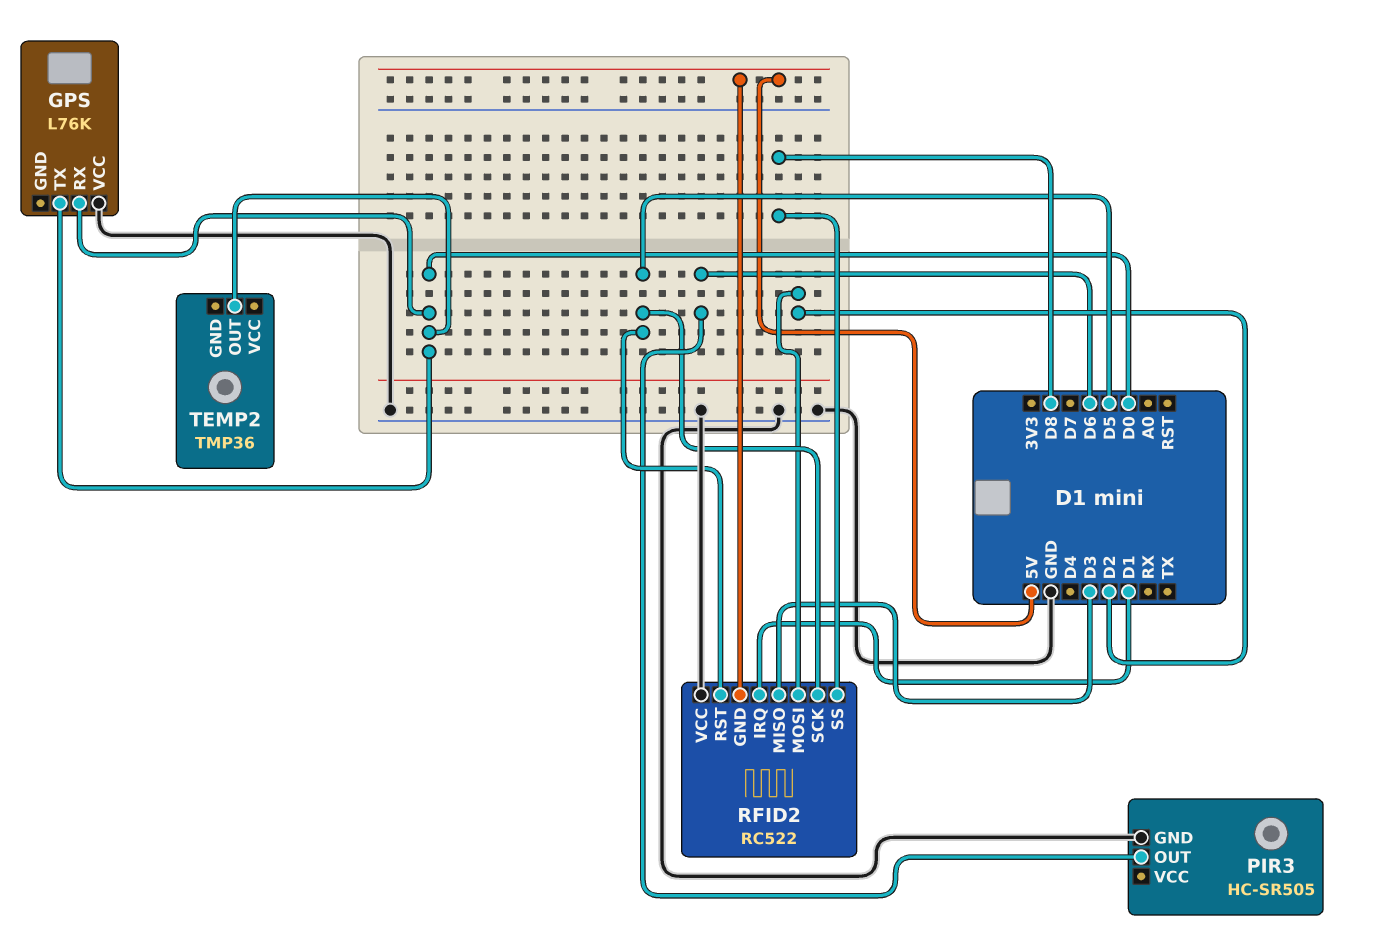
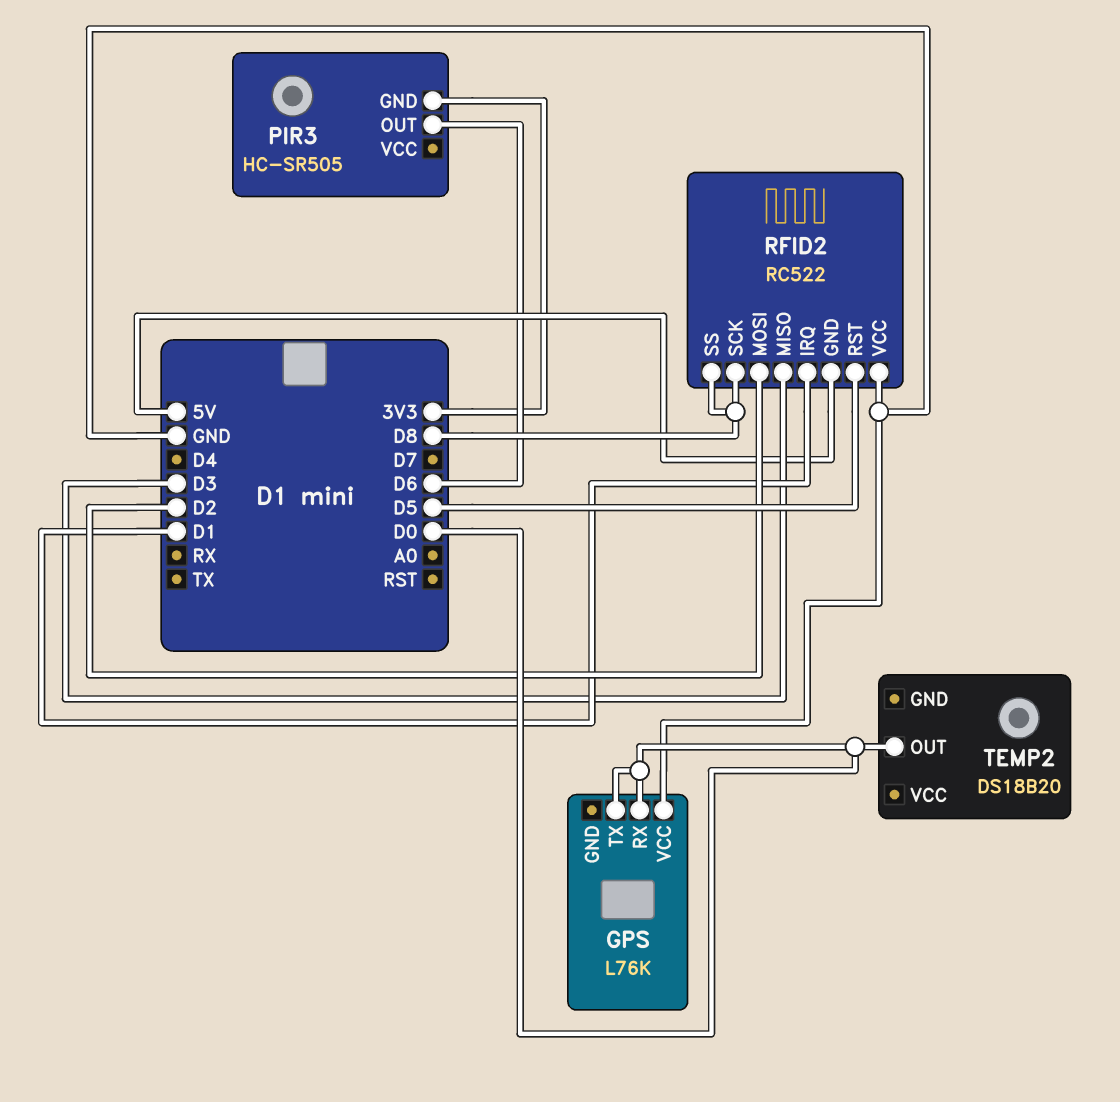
PIR3 pin GND: GND -> 3V3
RFID2 pin SCK: D5 -> D8
TEMP2: TMP36 -> DS18B20

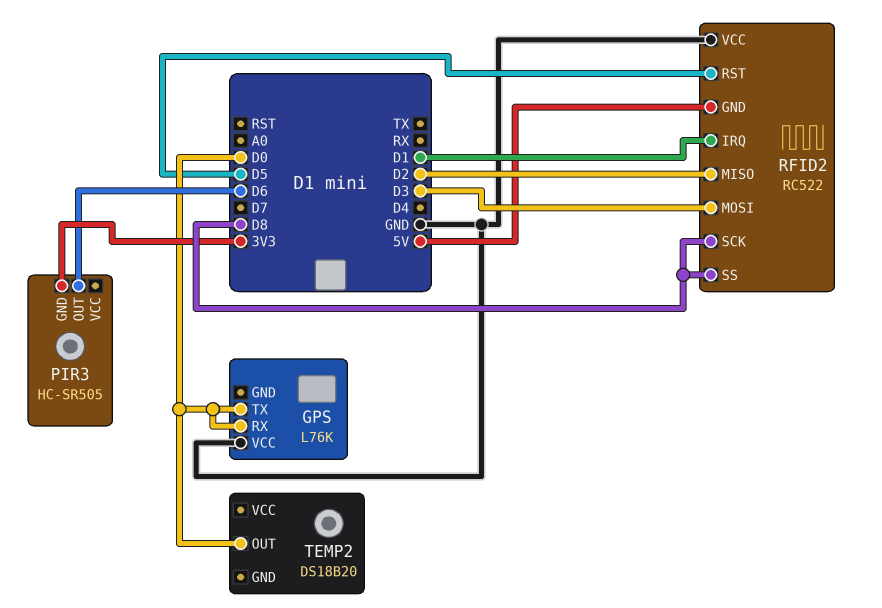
RFID2 pin MISO: D3 -> D2
RFID2 pin MOSI: D2 -> D3

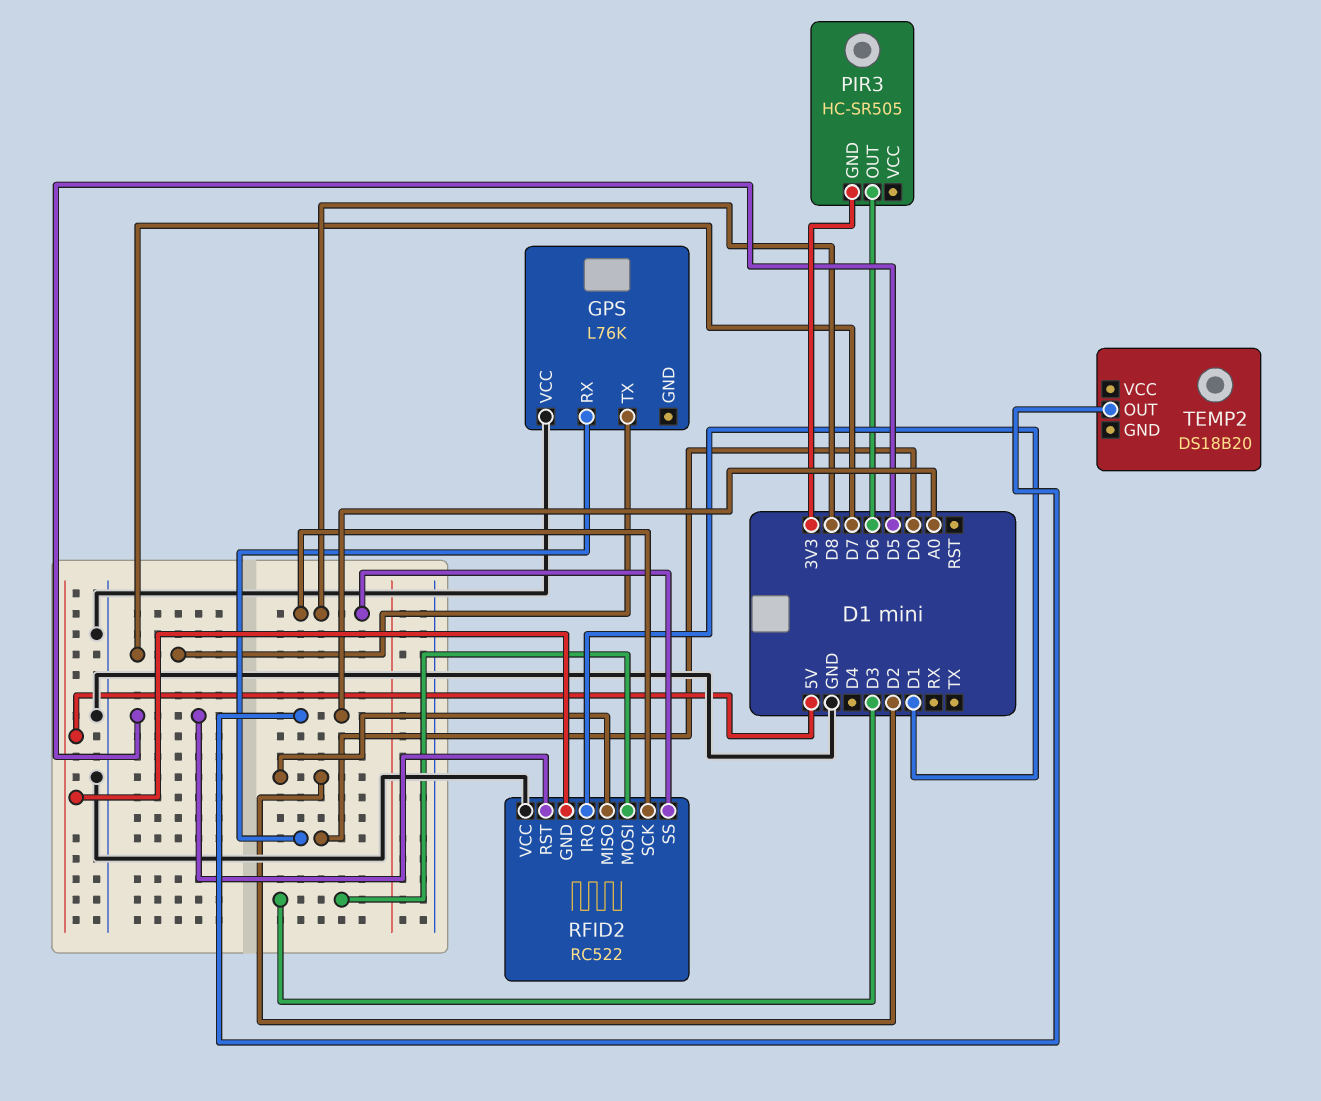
GPS pin TX: D0 -> D7
TEMP2 pin OUT: D0 -> A0

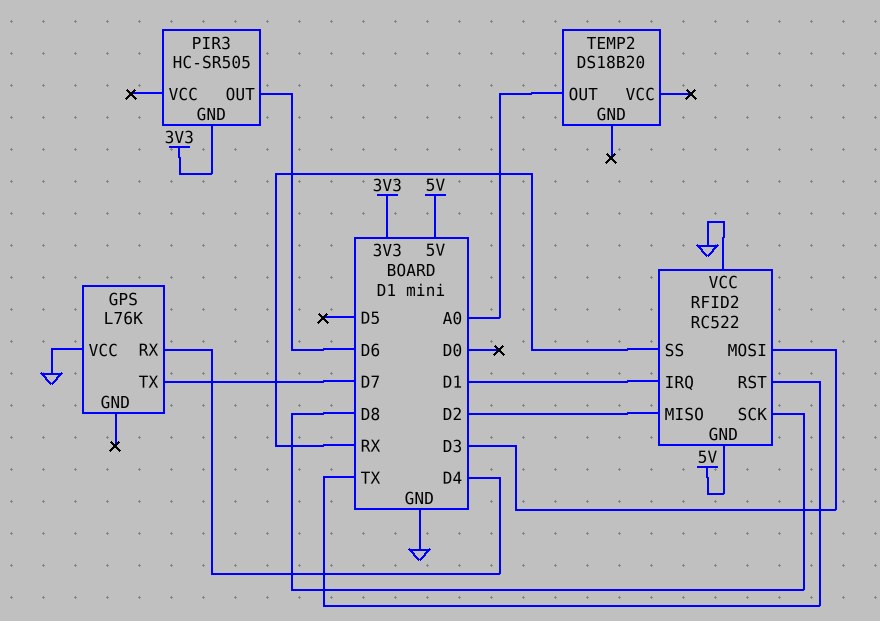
GPS pin RX: D0 -> D4
RFID2 pin RST: D5 -> TX
RFID2 pin SS: D8 -> RX

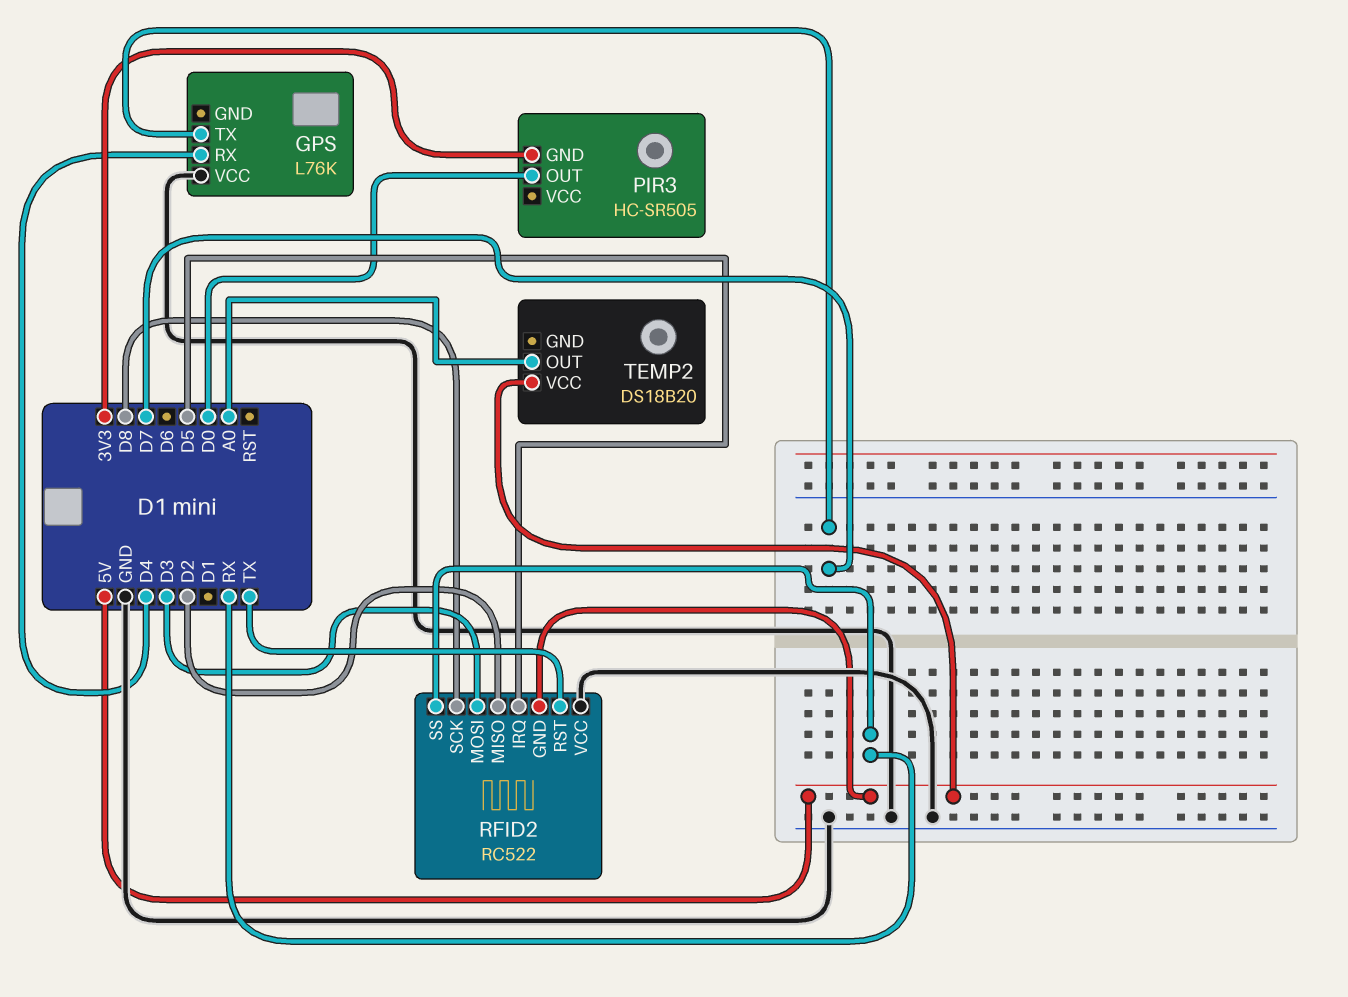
PIR3 pin OUT: D6 -> D0
RFID2 pin IRQ: D1 -> D5
TEMP2 pin VCC: none -> 5V

